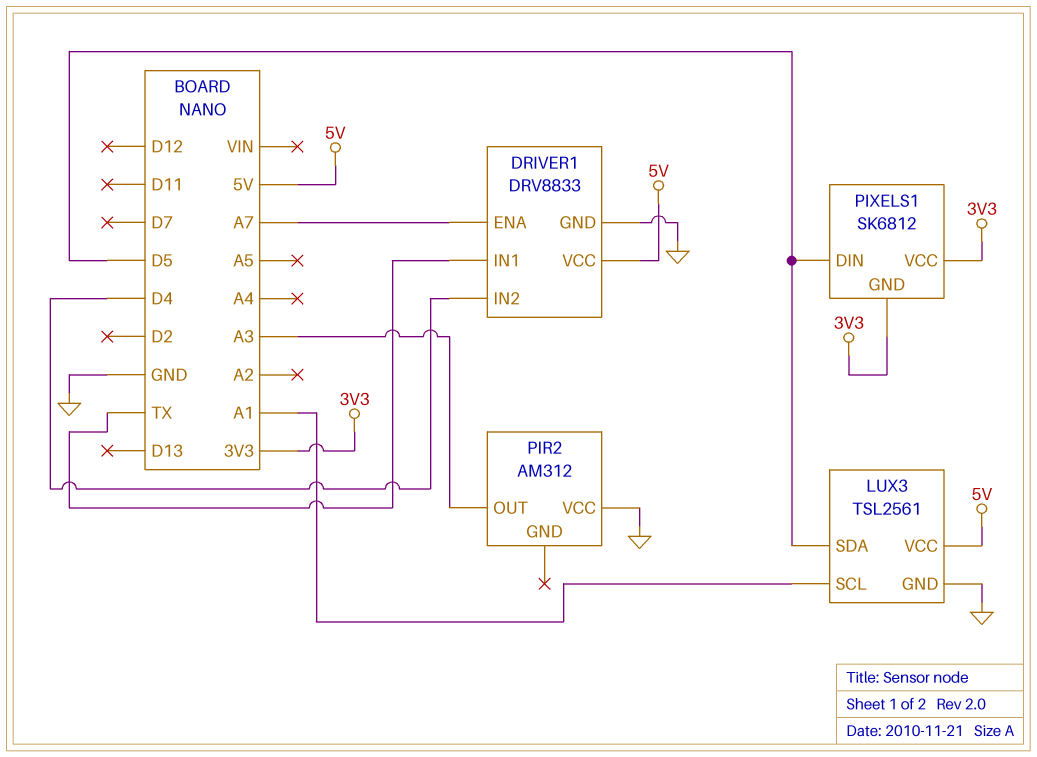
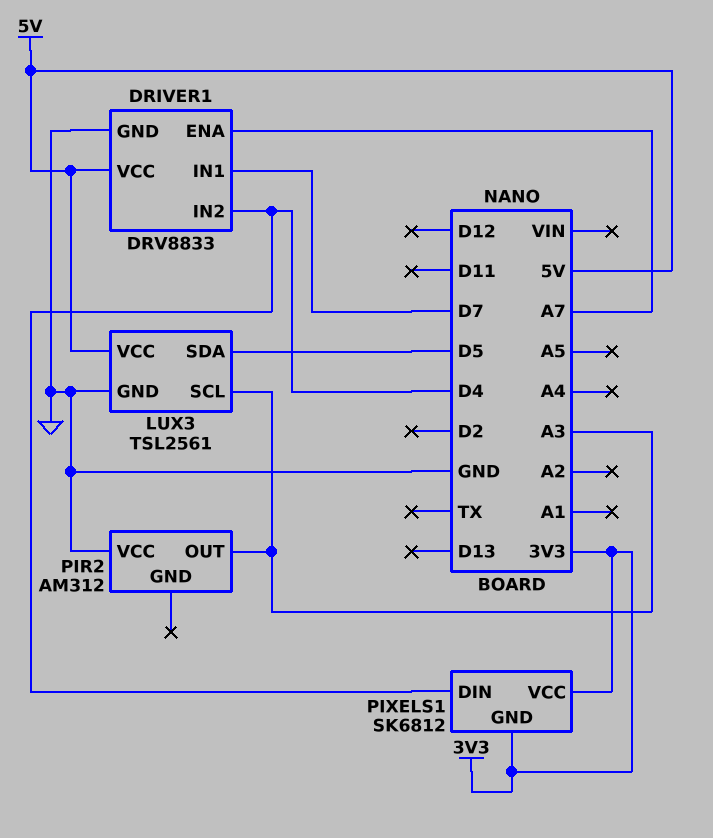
DRIVER1 pin IN1: TX -> D7
LUX3 pin SCL: A1 -> A3
PIXELS1 pin DIN: D5 -> D4

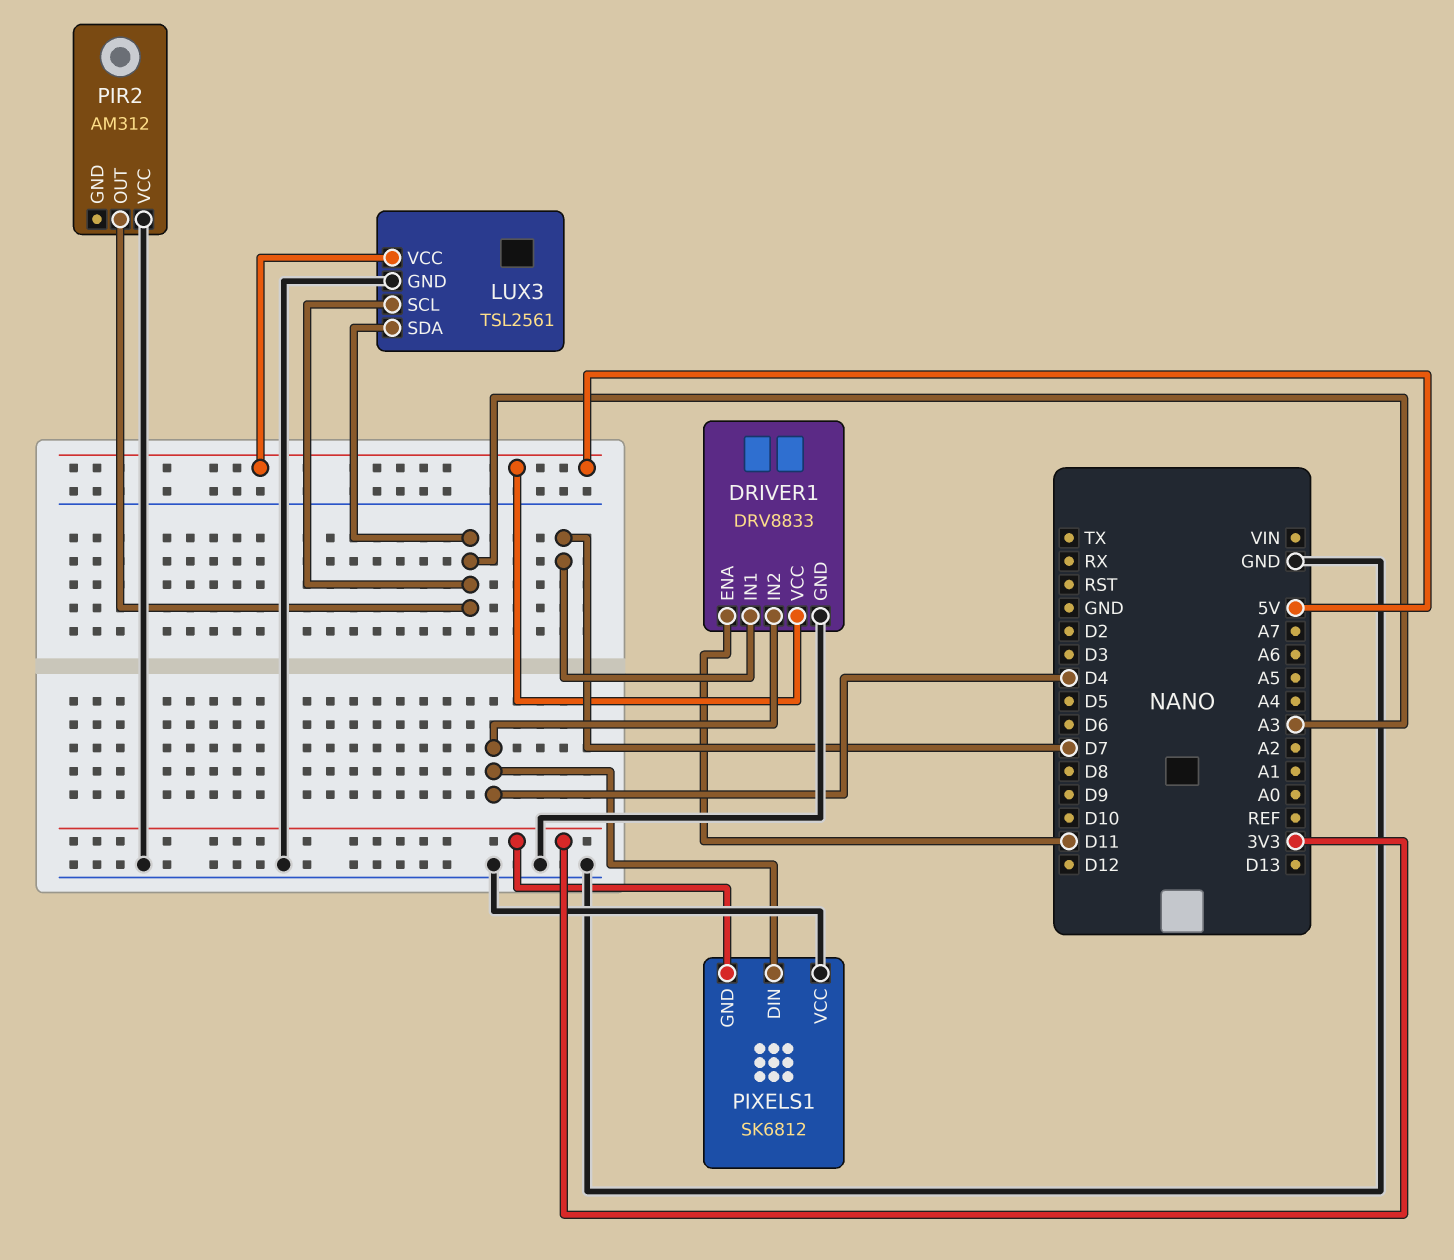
DRIVER1 pin ENA: A7 -> D11
LUX3 pin SDA: D5 -> A3
PIXELS1 pin VCC: 3V3 -> GND

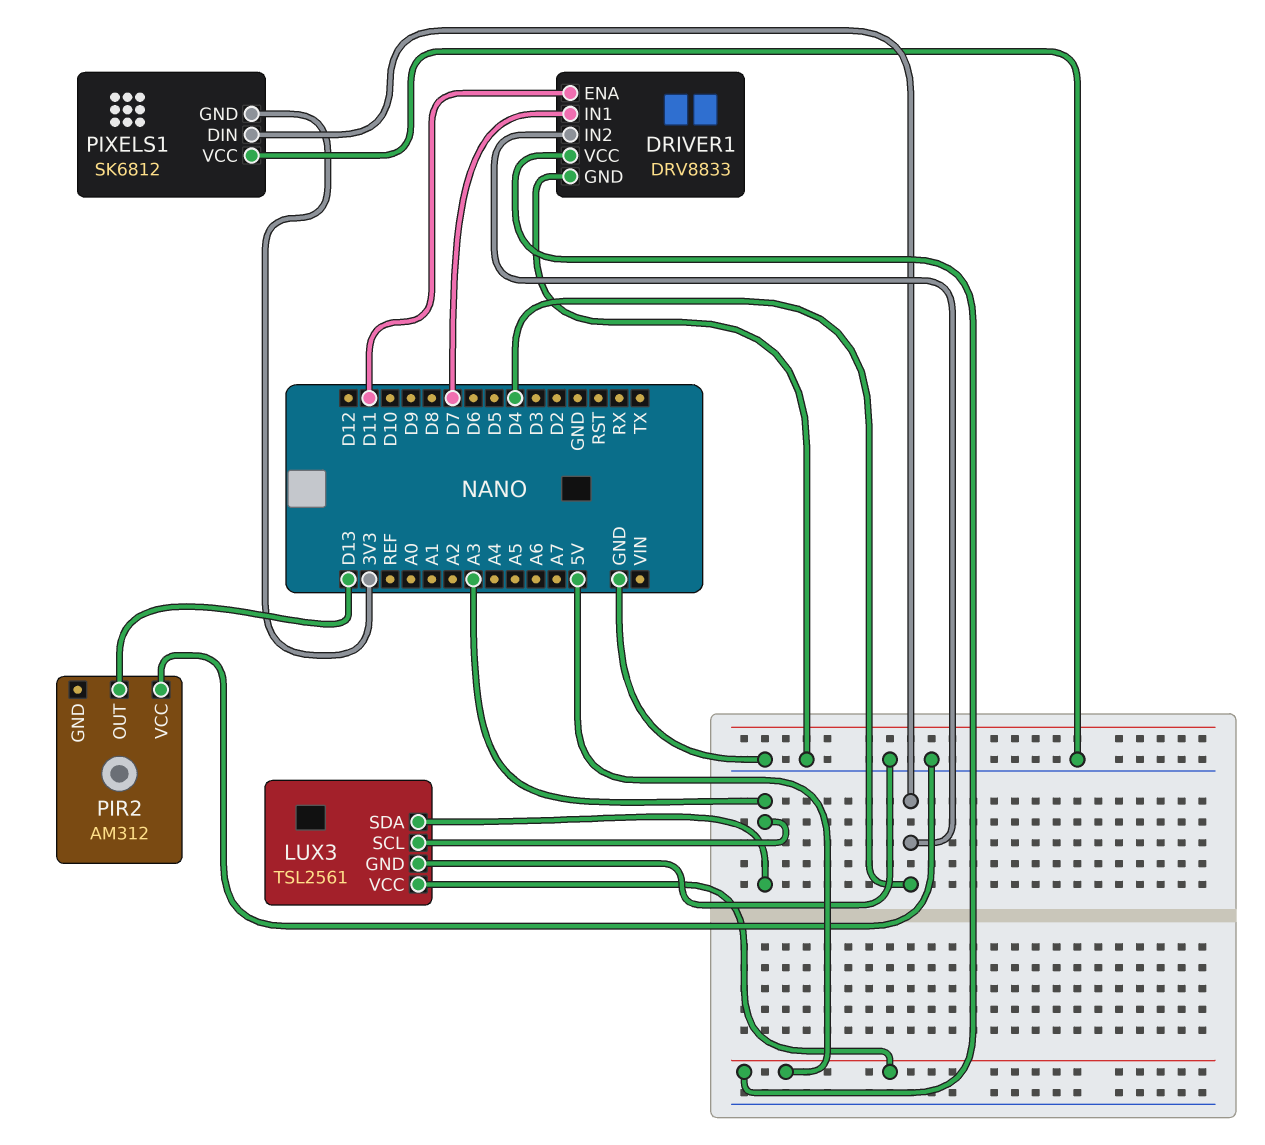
PIR2 pin OUT: A3 -> D13

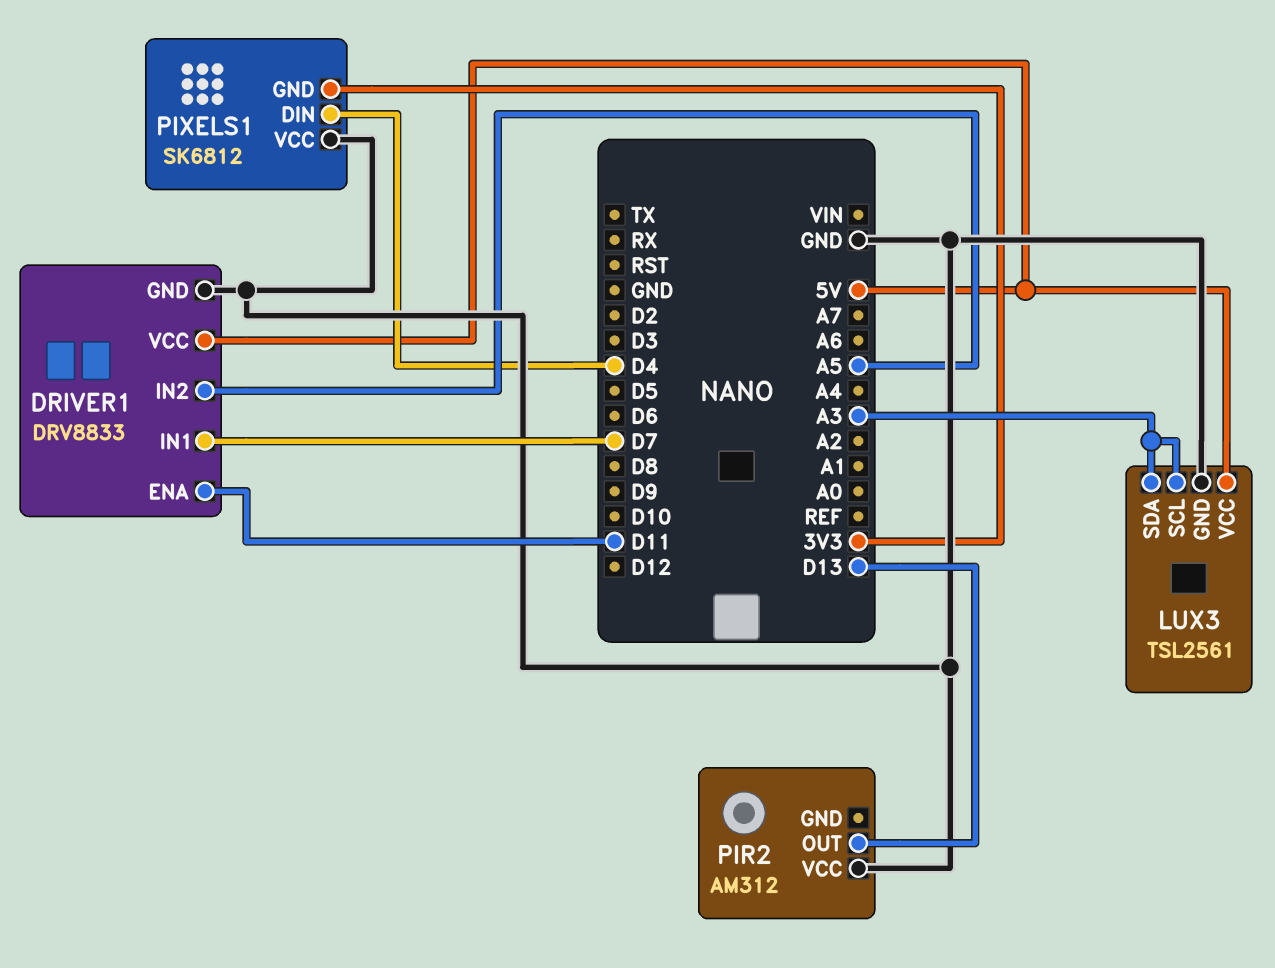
DRIVER1 pin IN2: D4 -> A5

